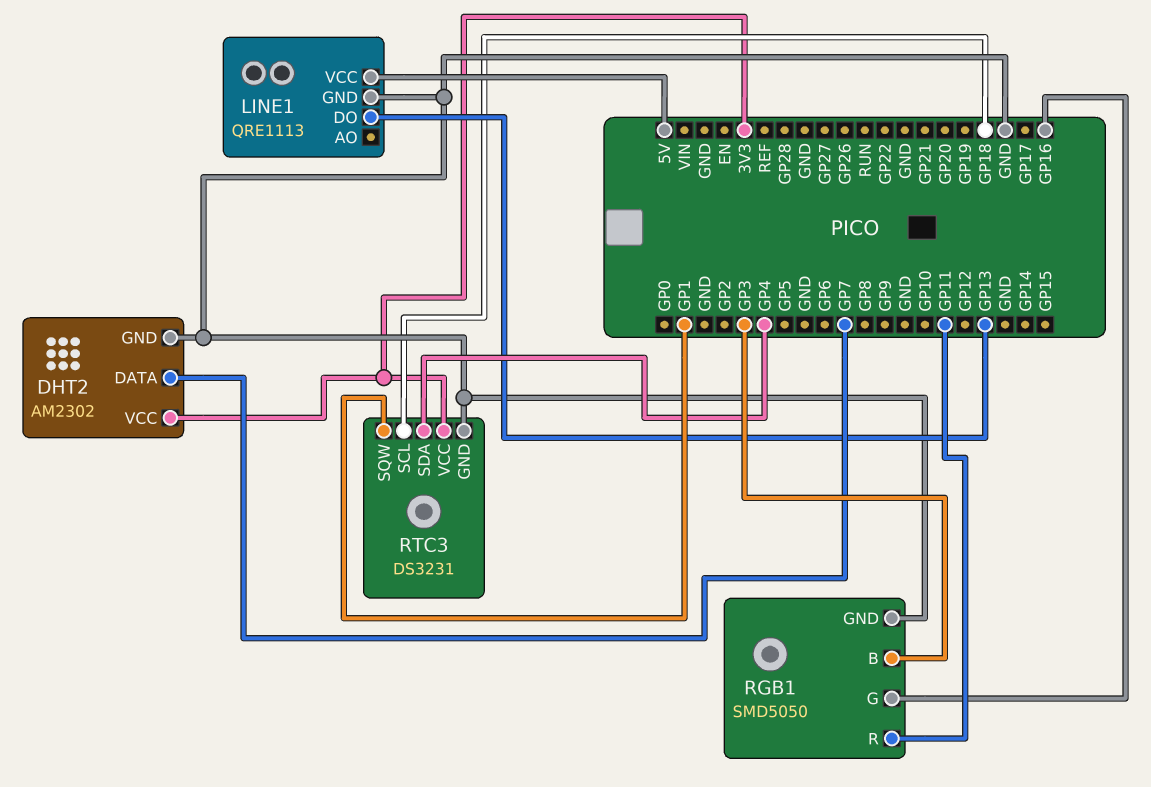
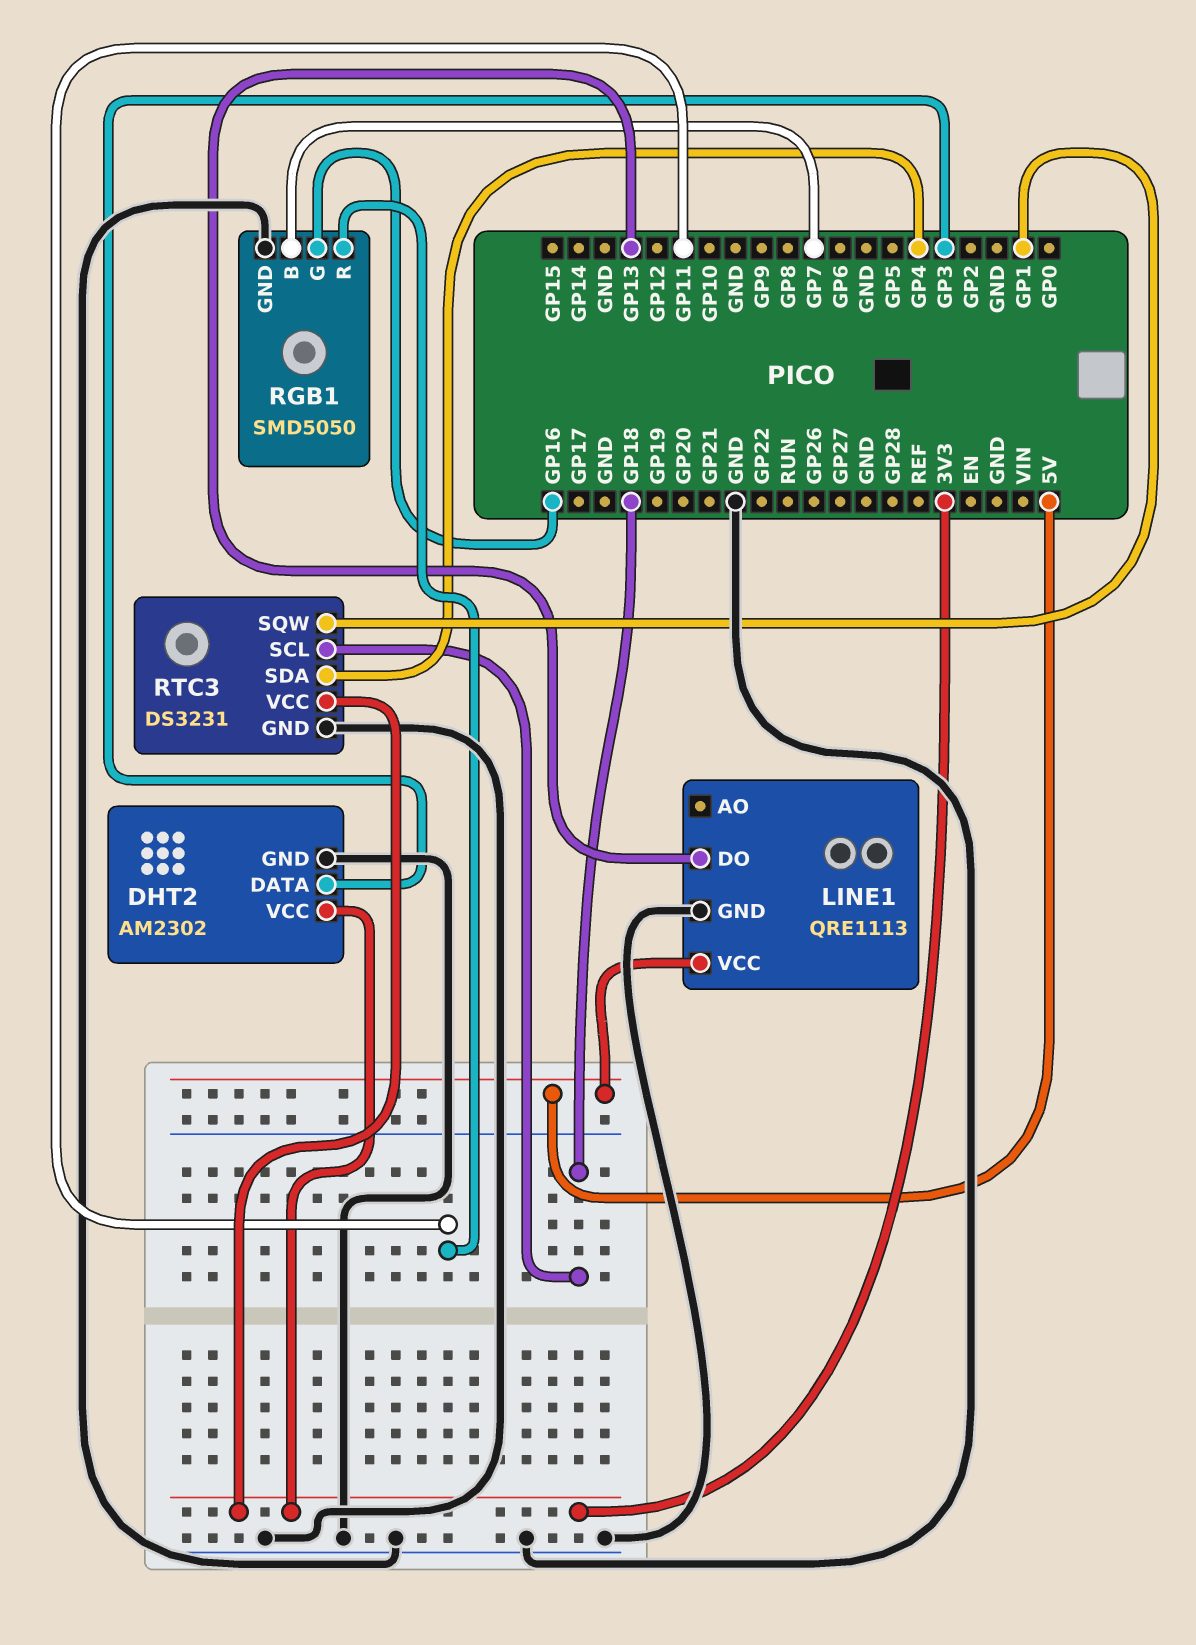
DHT2 pin DATA: GP7 -> GP3
RGB1 pin B: GP3 -> GP7

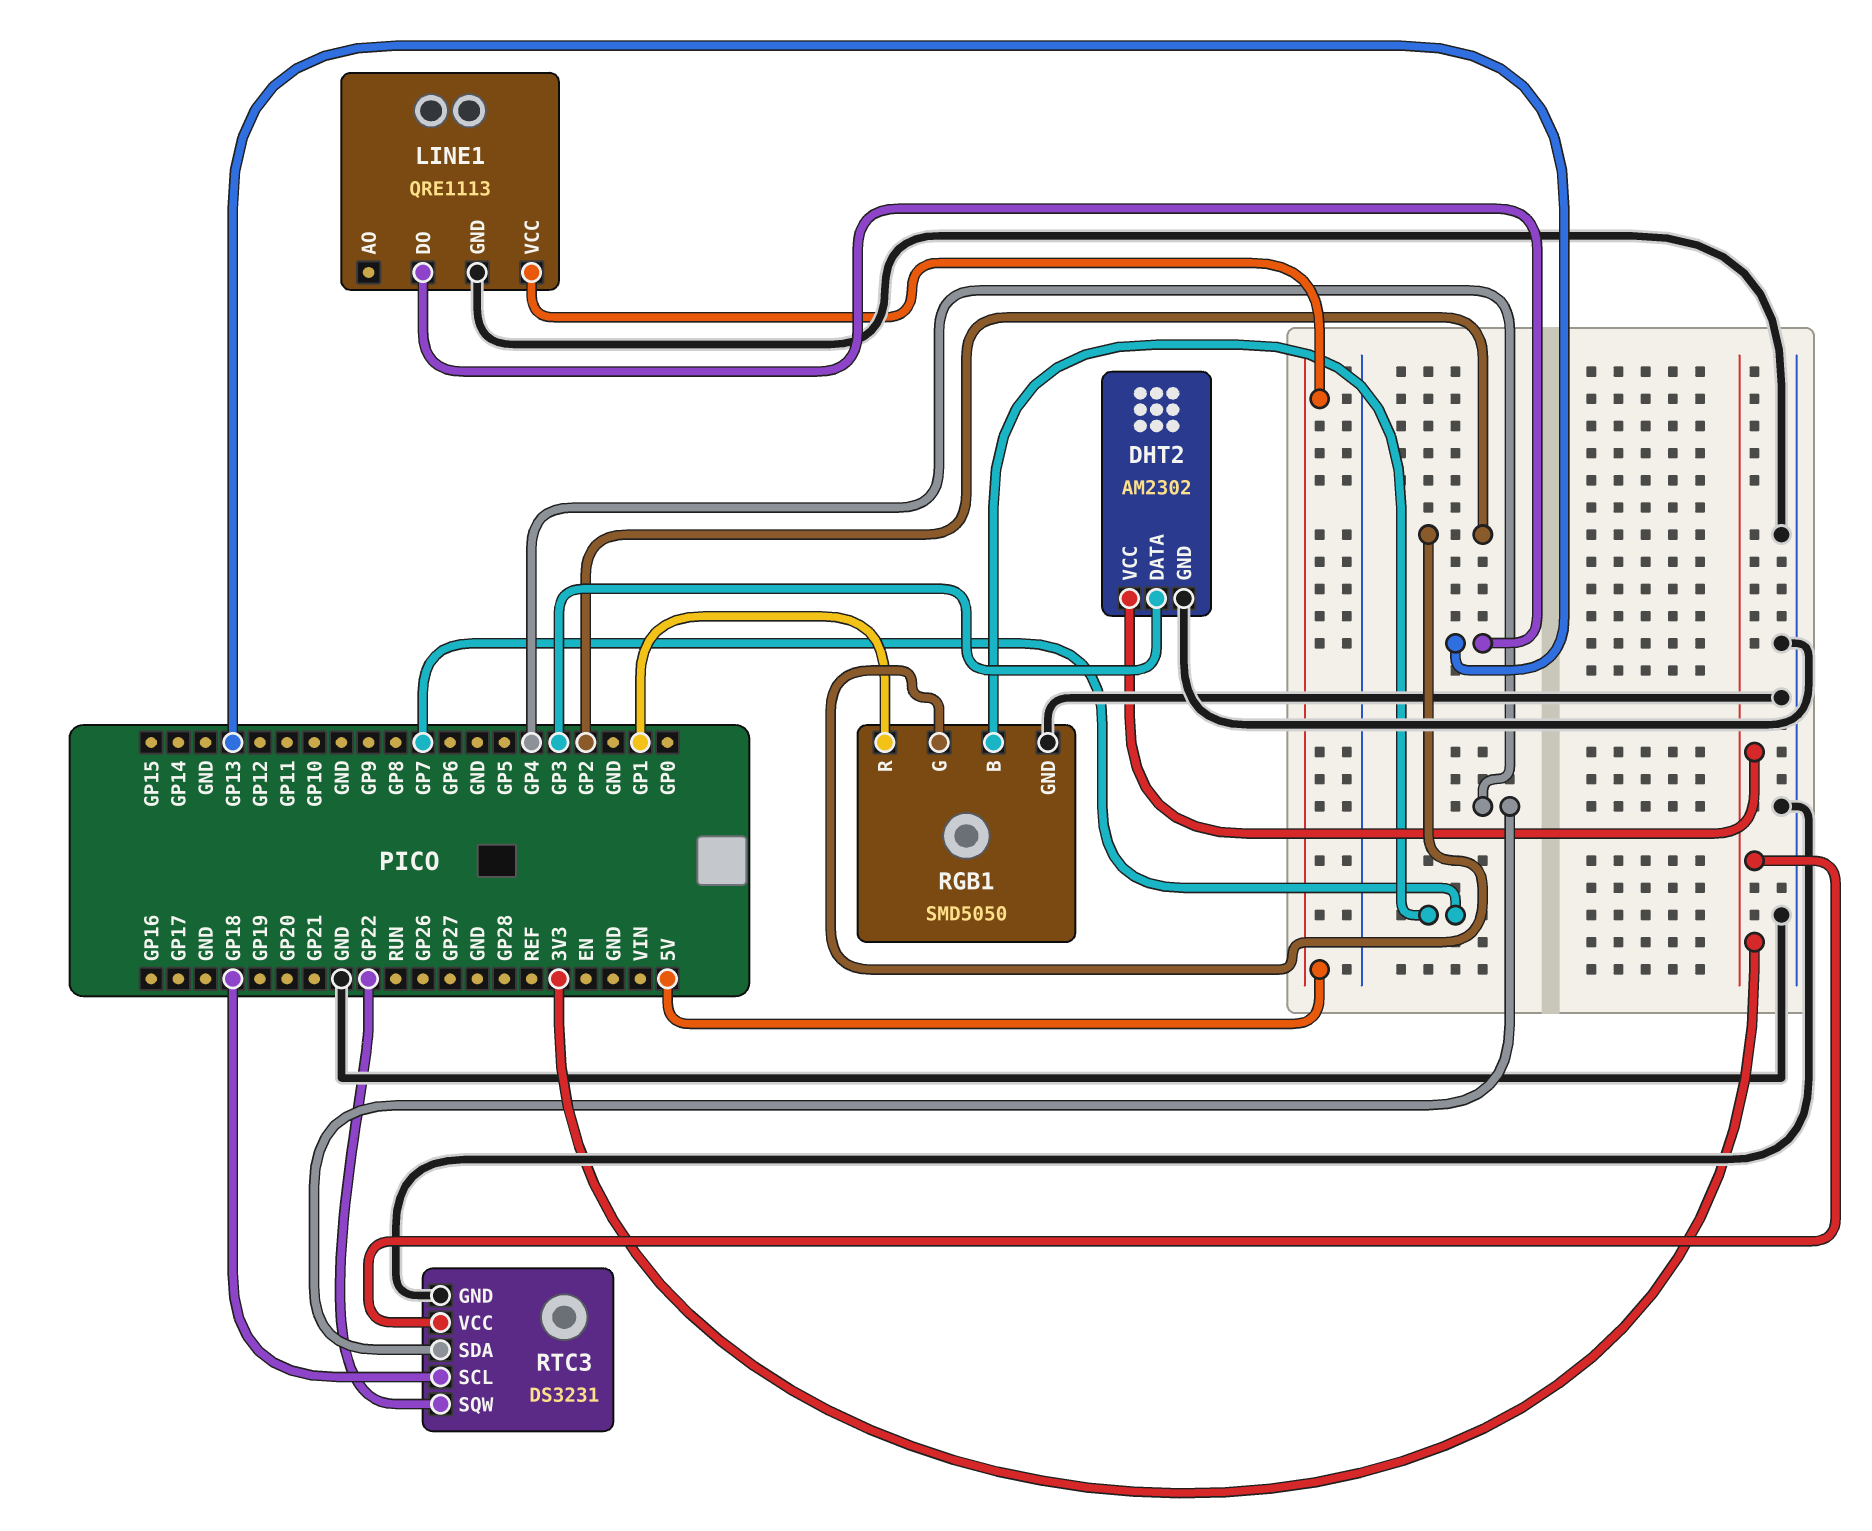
RGB1 pin G: GP16 -> GP2
RGB1 pin R: GP11 -> GP1
RTC3 pin SQW: GP1 -> GP22

